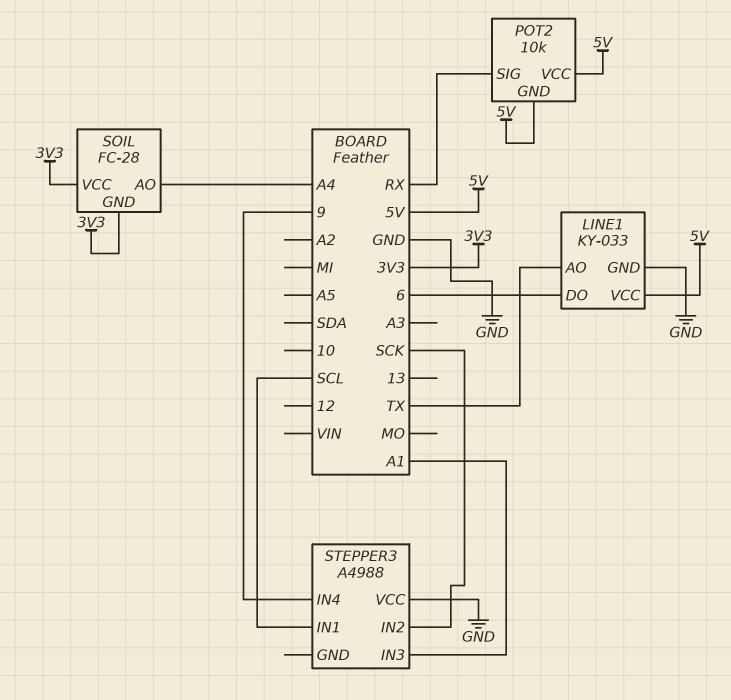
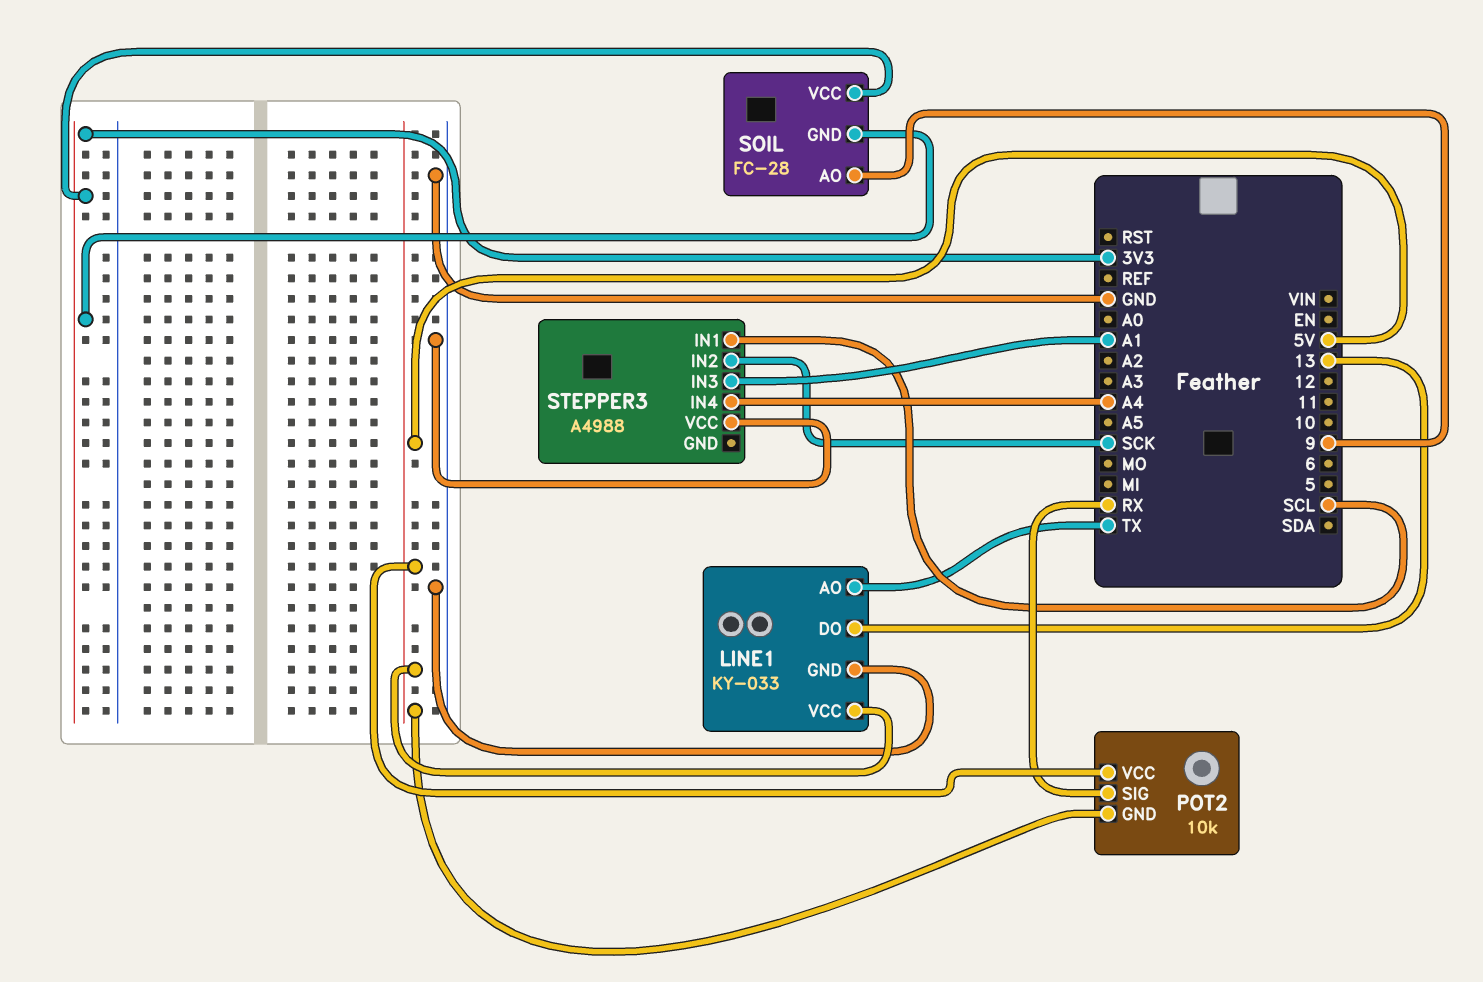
LINE1 pin DO: 6 -> 13
SOIL pin AO: A4 -> 9
STEPPER3 pin IN4: 9 -> A4

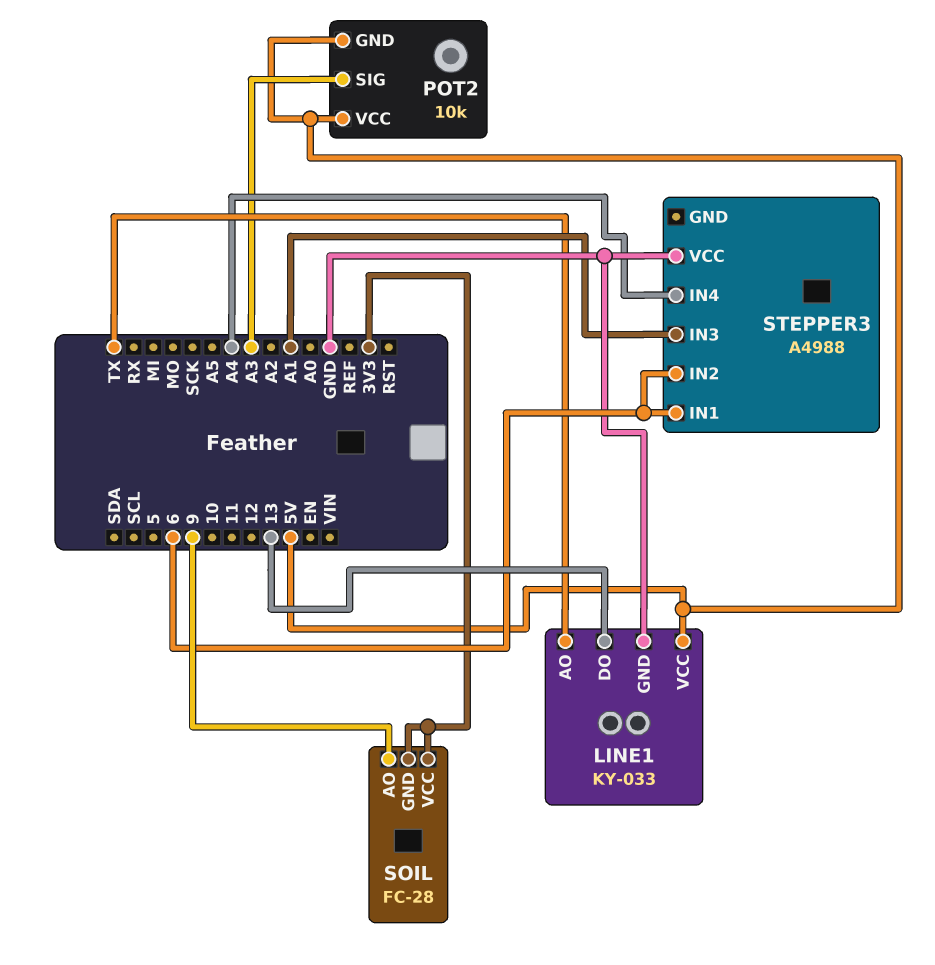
POT2 pin SIG: RX -> A3
STEPPER3 pin IN1: SCL -> 6
STEPPER3 pin IN2: SCK -> 6

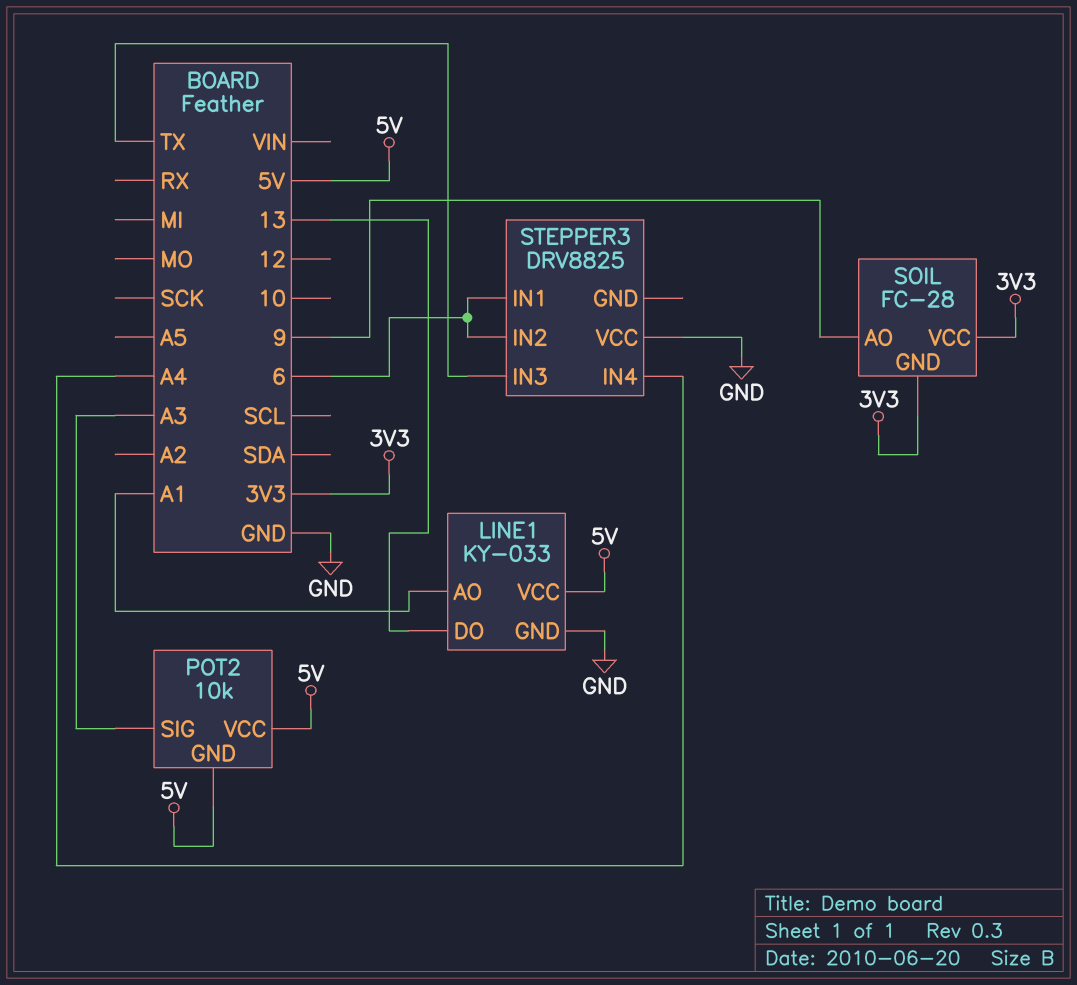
LINE1 pin AO: TX -> A1
STEPPER3: A4988 -> DRV8825
STEPPER3 pin IN3: A1 -> TX

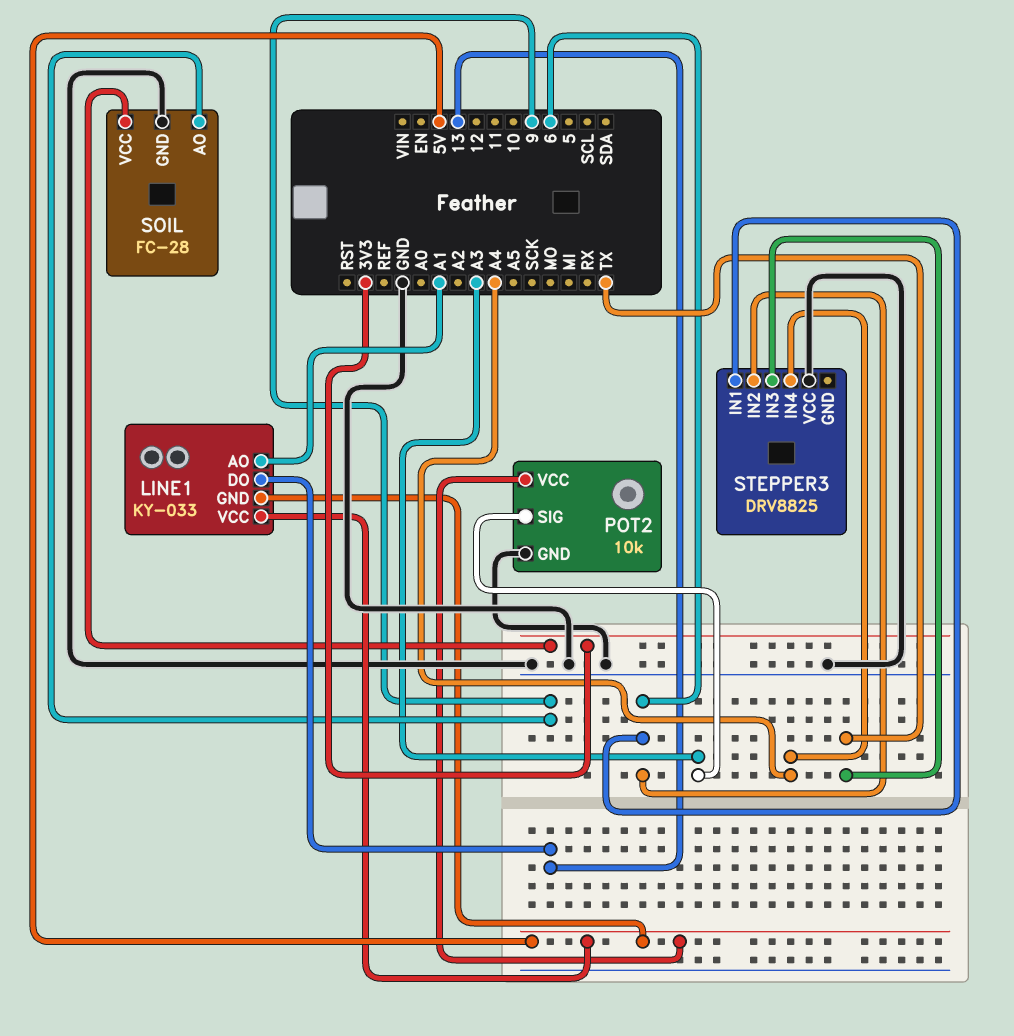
LINE1 pin GND: GND -> 5V
POT2 pin GND: 5V -> GND
SOIL pin GND: 3V3 -> GND

